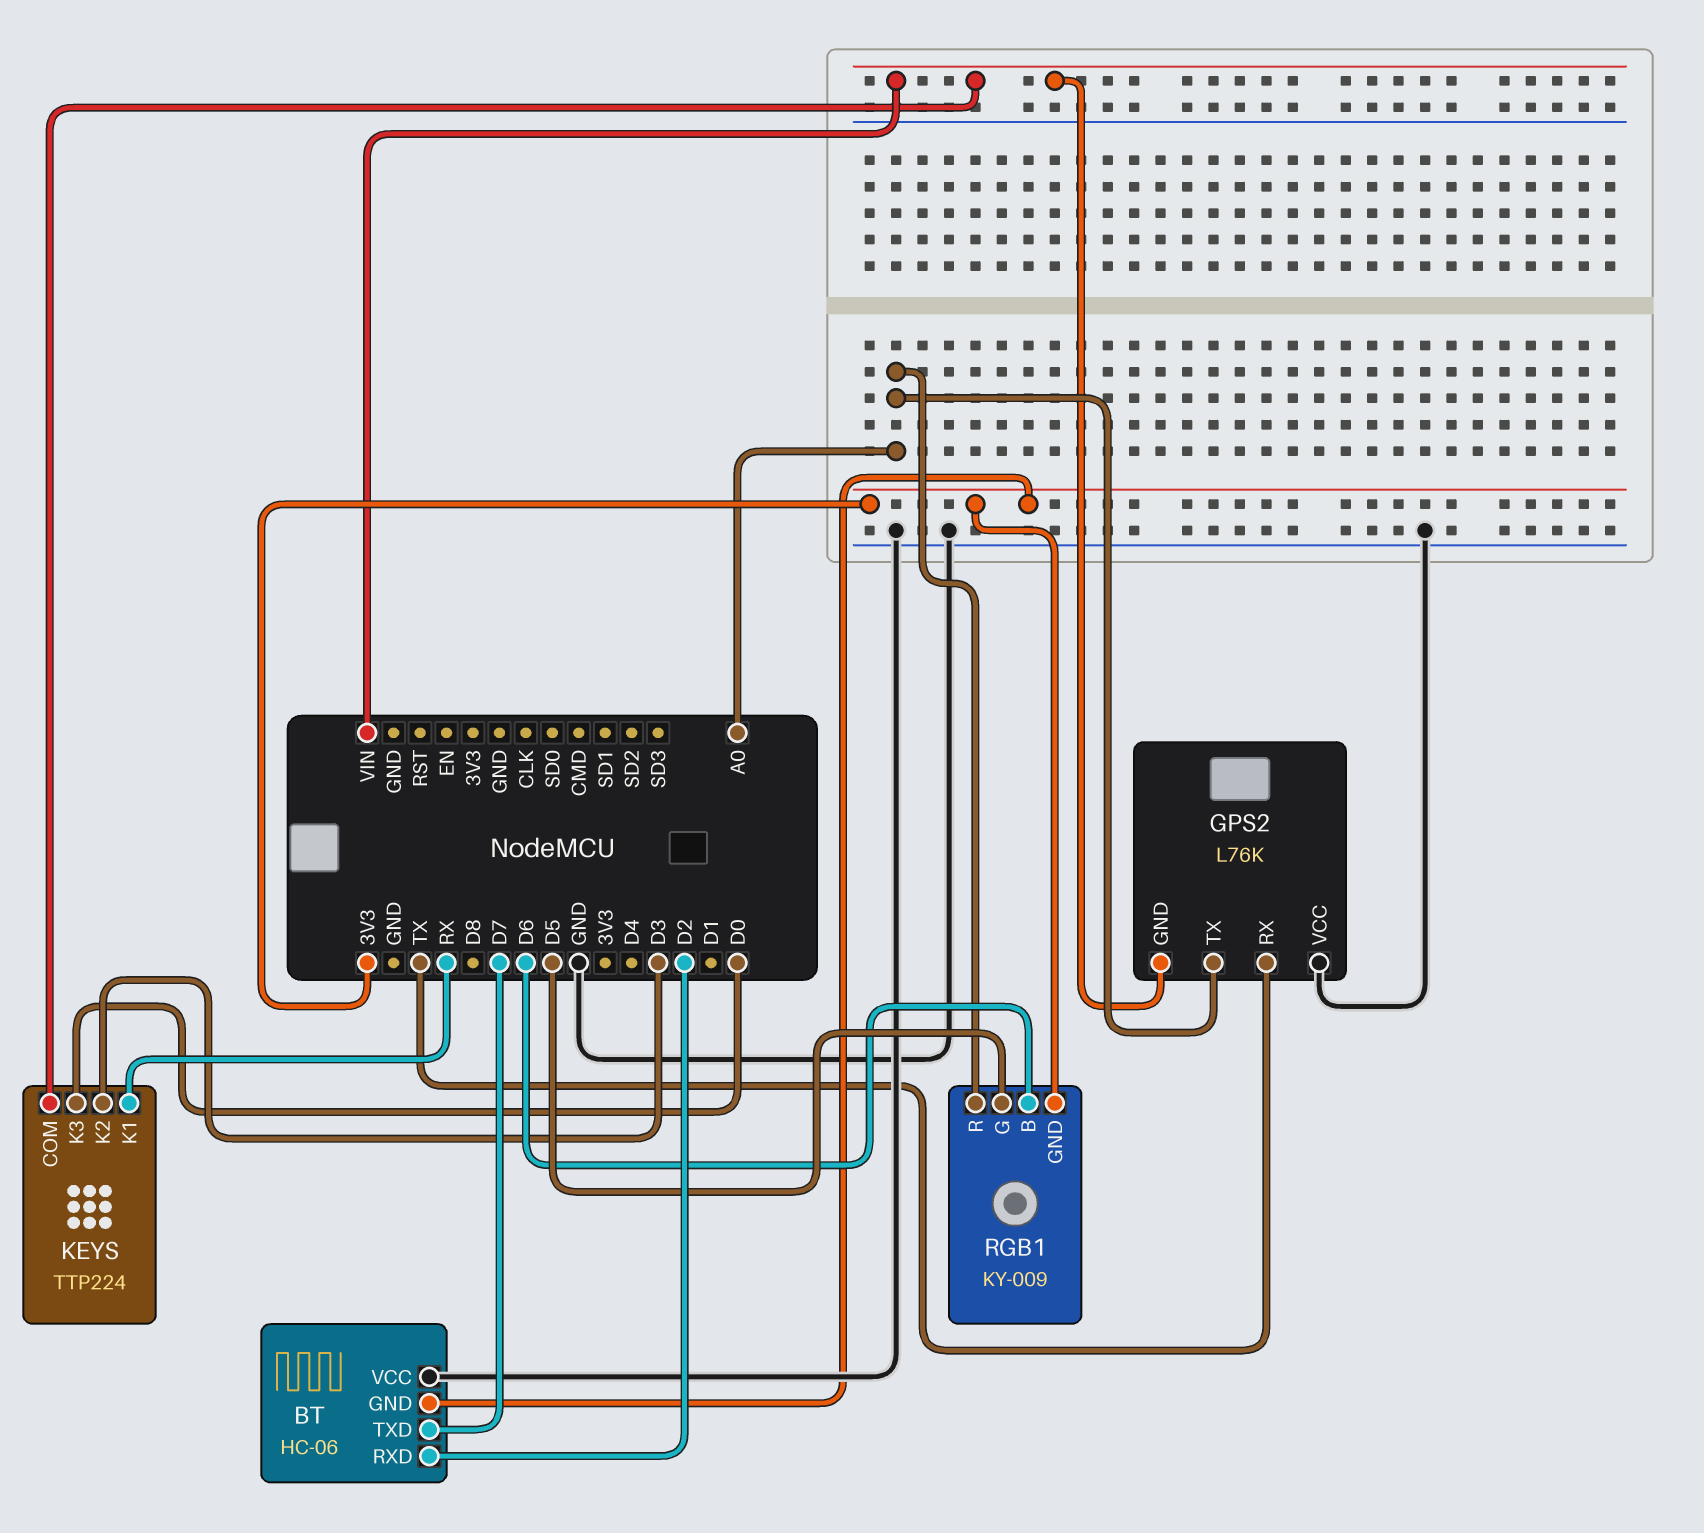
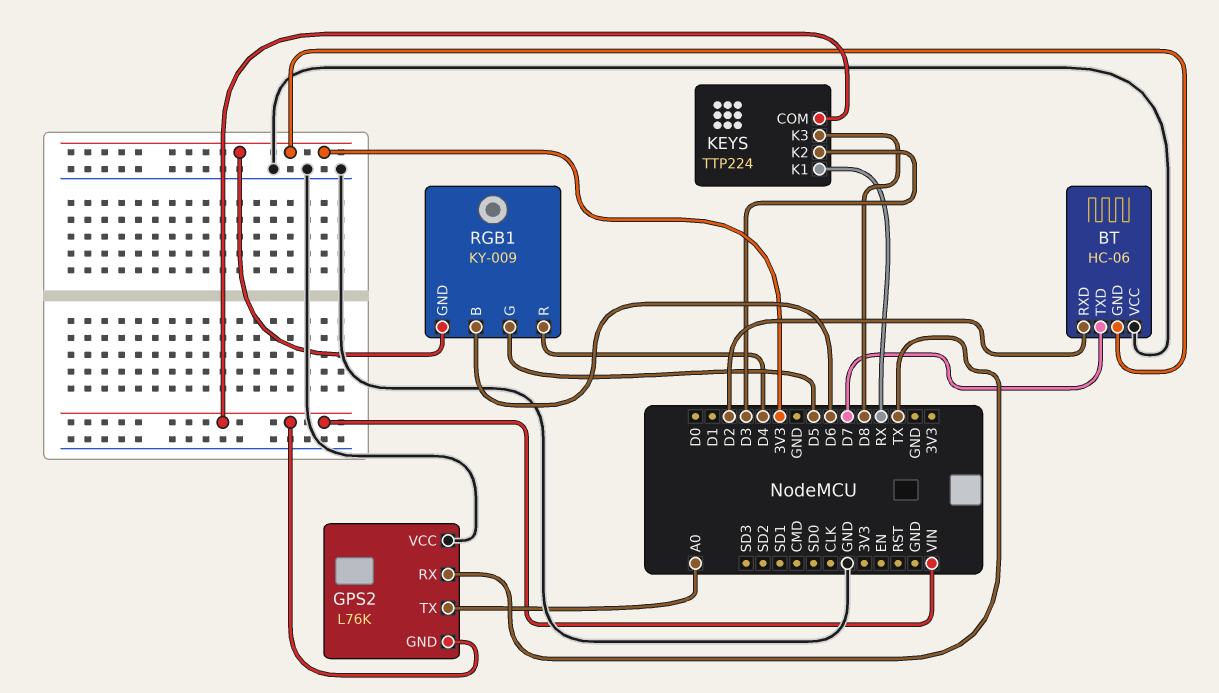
KEYS pin K3: D0 -> D8
RGB1 pin R: A0 -> D4

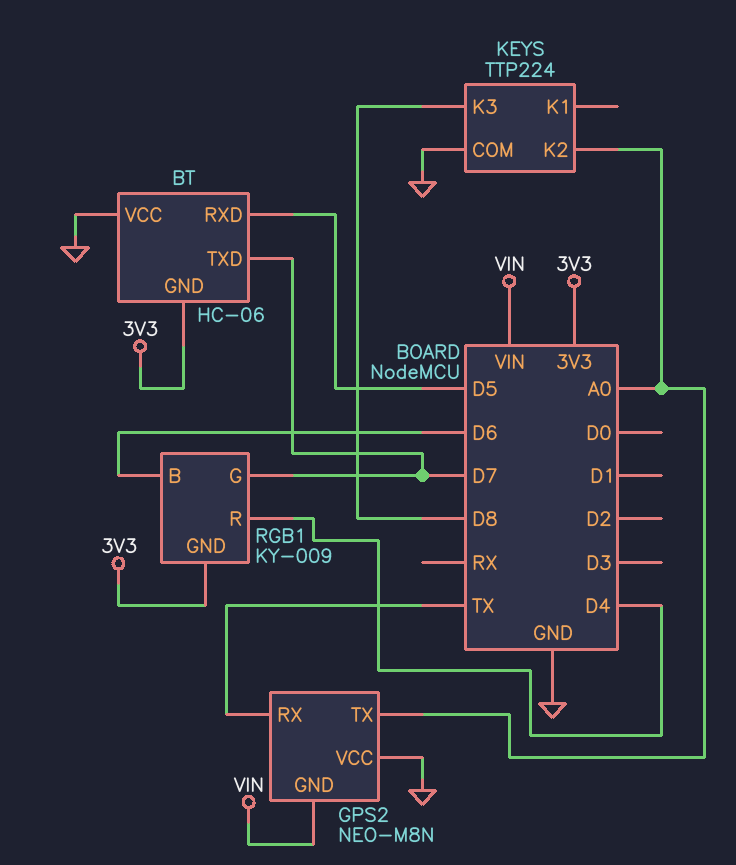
BT pin RXD: D2 -> D5
GPS2: L76K -> NEO-M8N
KEYS pin COM: VIN -> GND
KEYS pin K1: RX -> none
KEYS pin K2: D3 -> A0
RGB1 pin G: D5 -> D7

